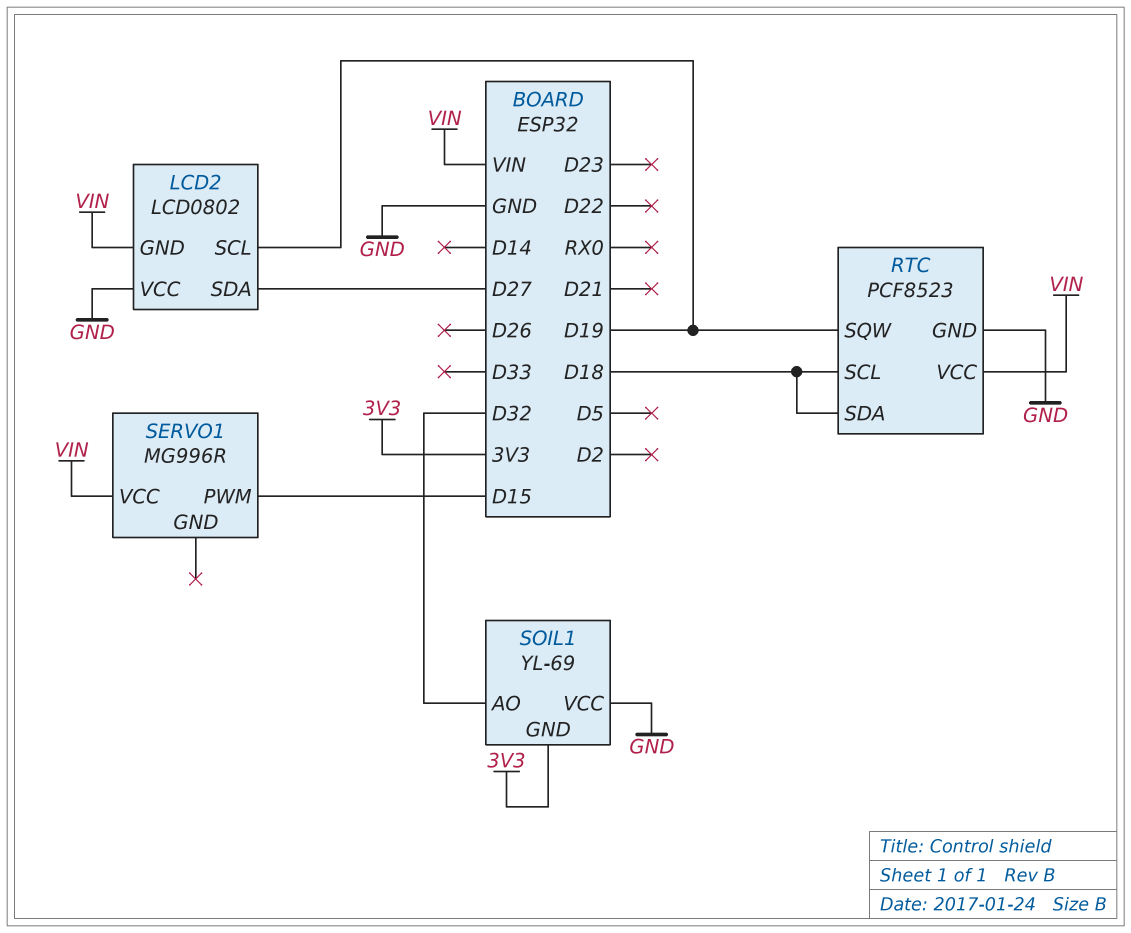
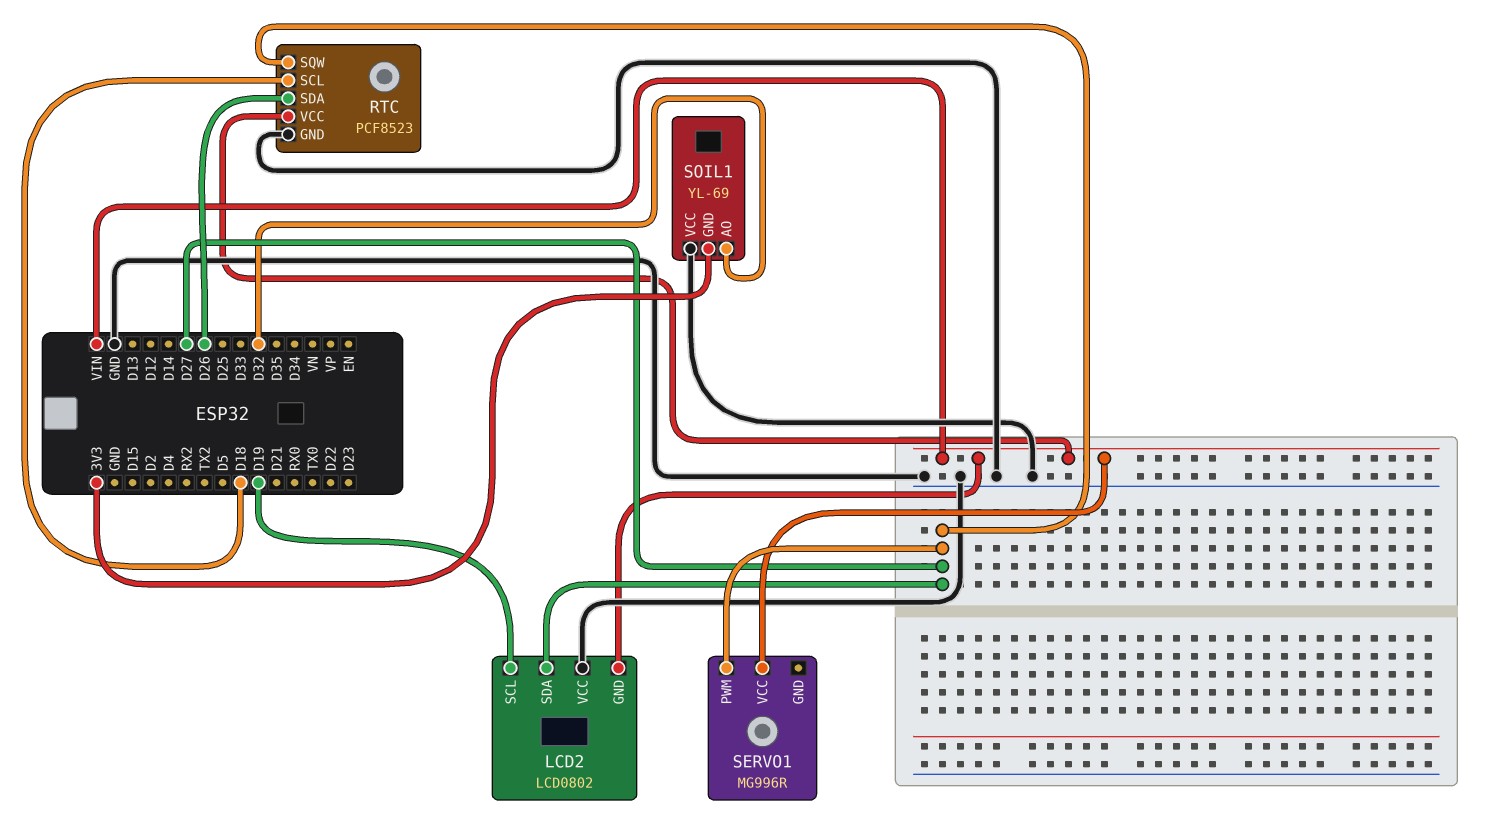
RTC pin SDA: D18 -> D26
RTC pin SQW: D19 -> D27
SERVO1 pin PWM: D15 -> D27

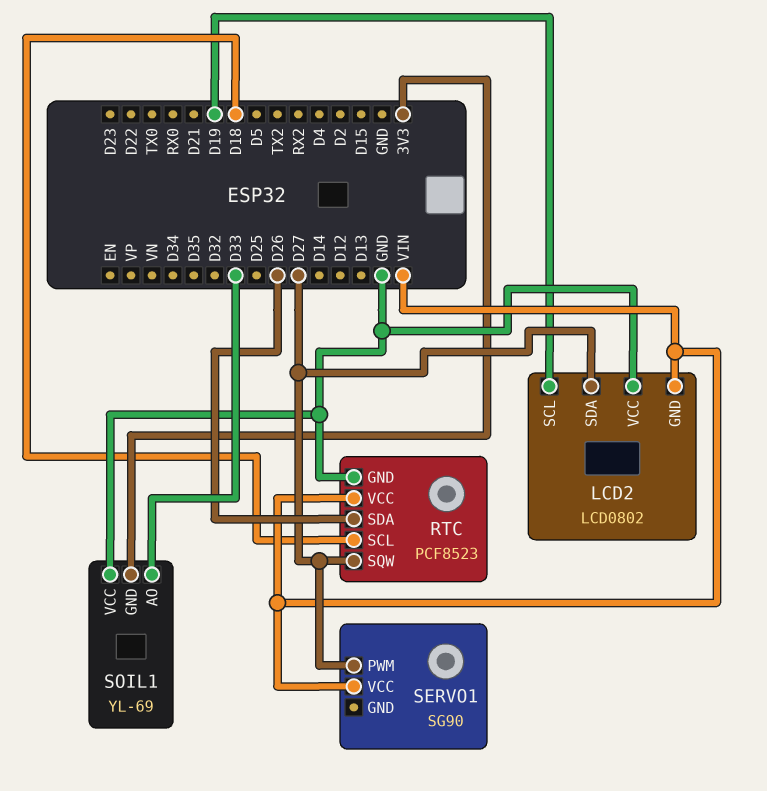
SERVO1: MG996R -> SG90
SOIL1 pin AO: D32 -> D33

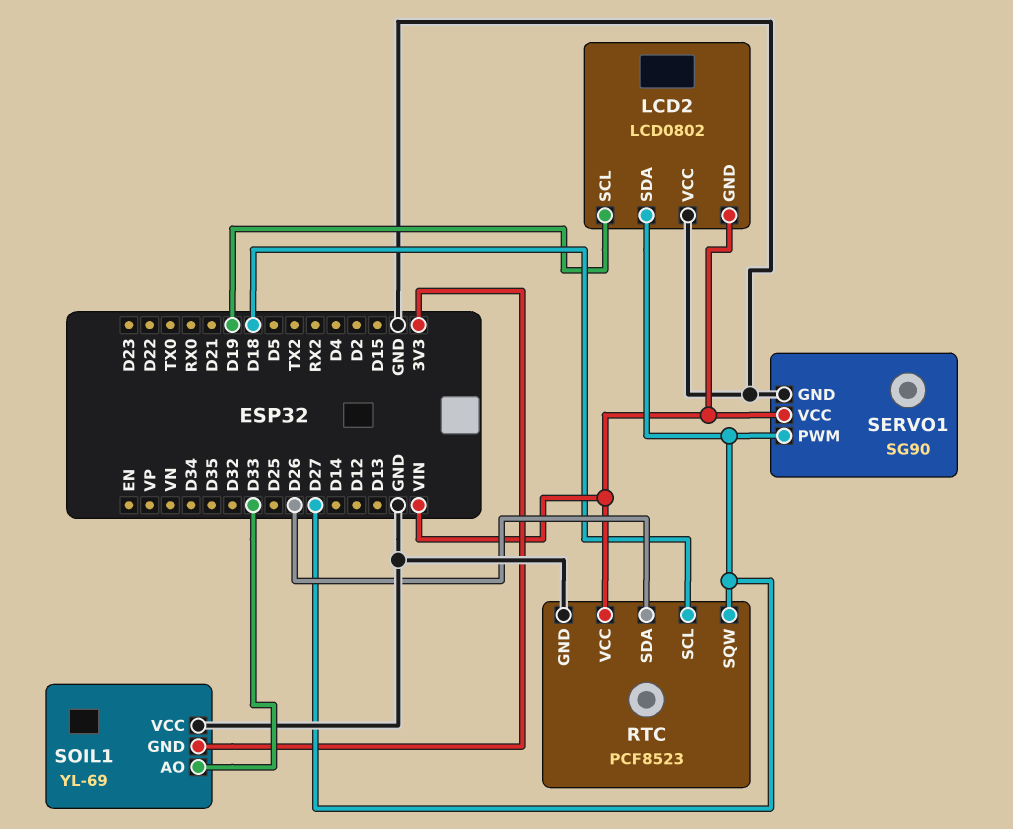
SERVO1 pin GND: none -> GND

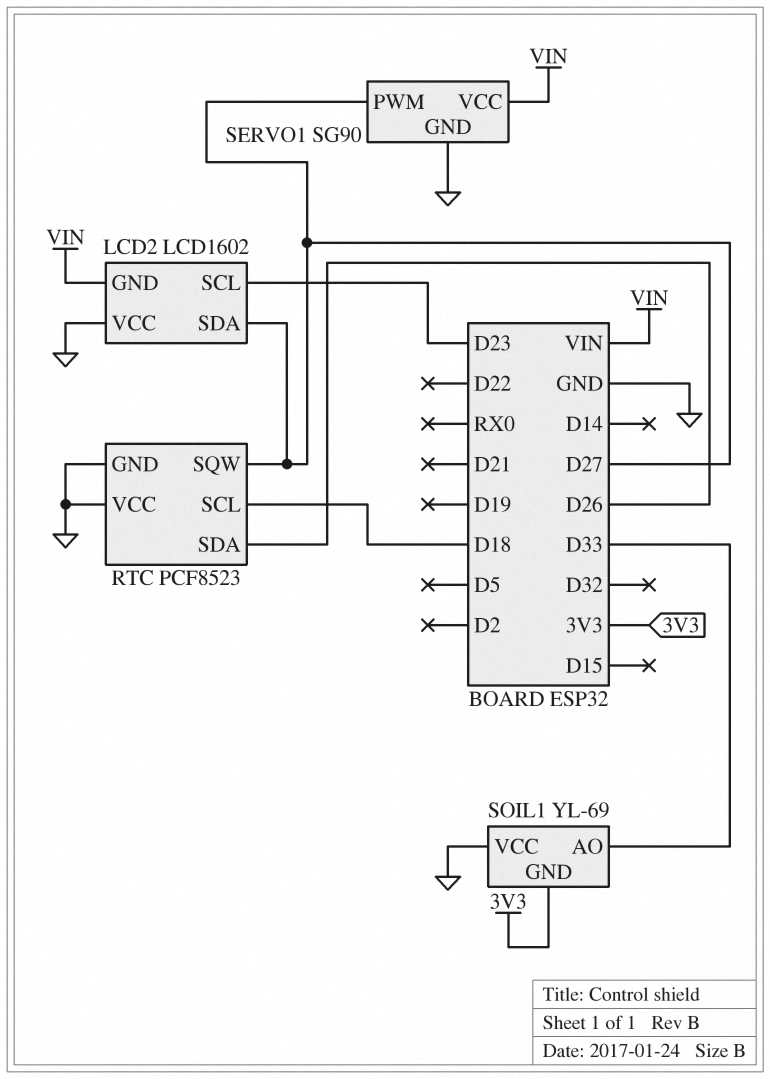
LCD2: LCD0802 -> LCD1602
LCD2 pin SCL: D19 -> D23
RTC pin VCC: VIN -> GND

